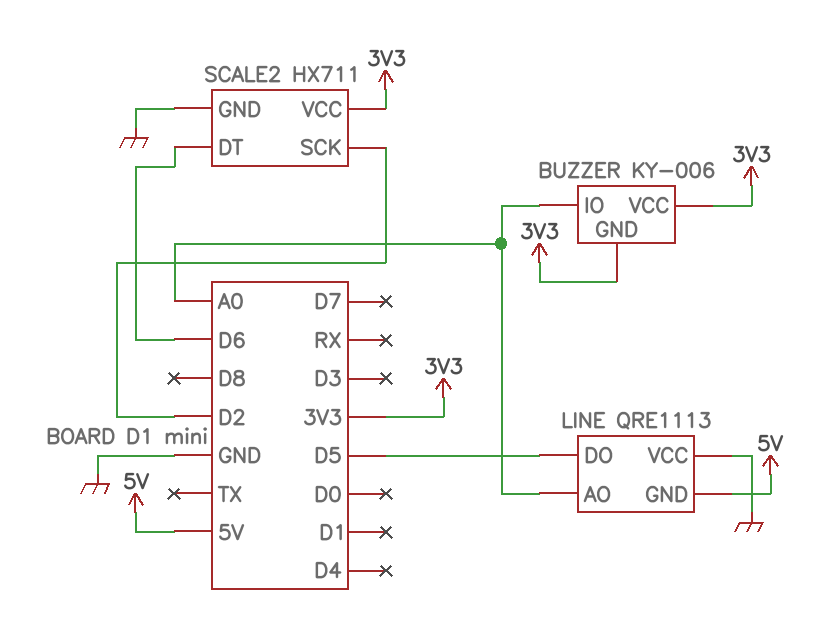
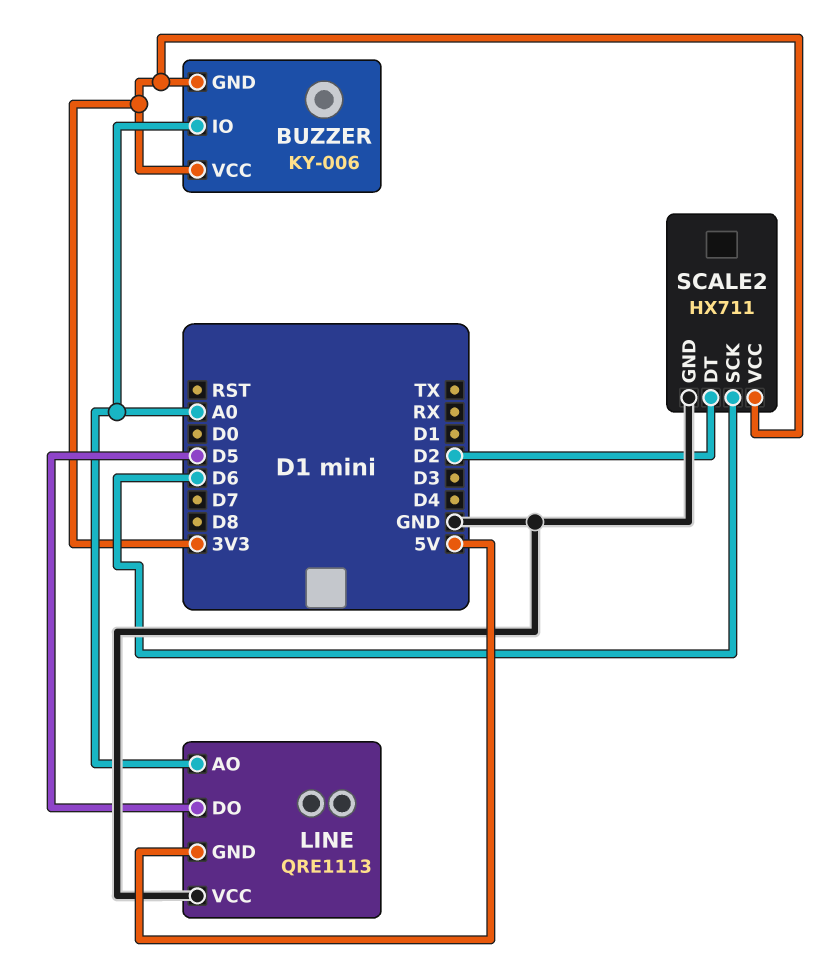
SCALE2 pin DT: D6 -> D2
SCALE2 pin SCK: D2 -> D6

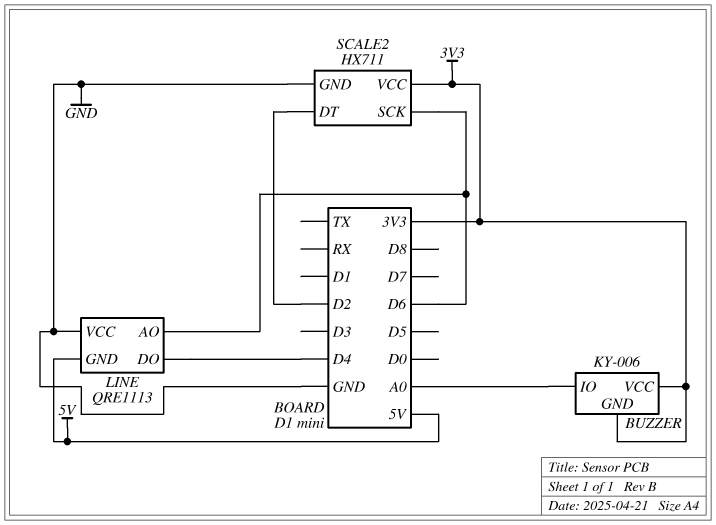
LINE pin AO: A0 -> D6
LINE pin DO: D5 -> D4

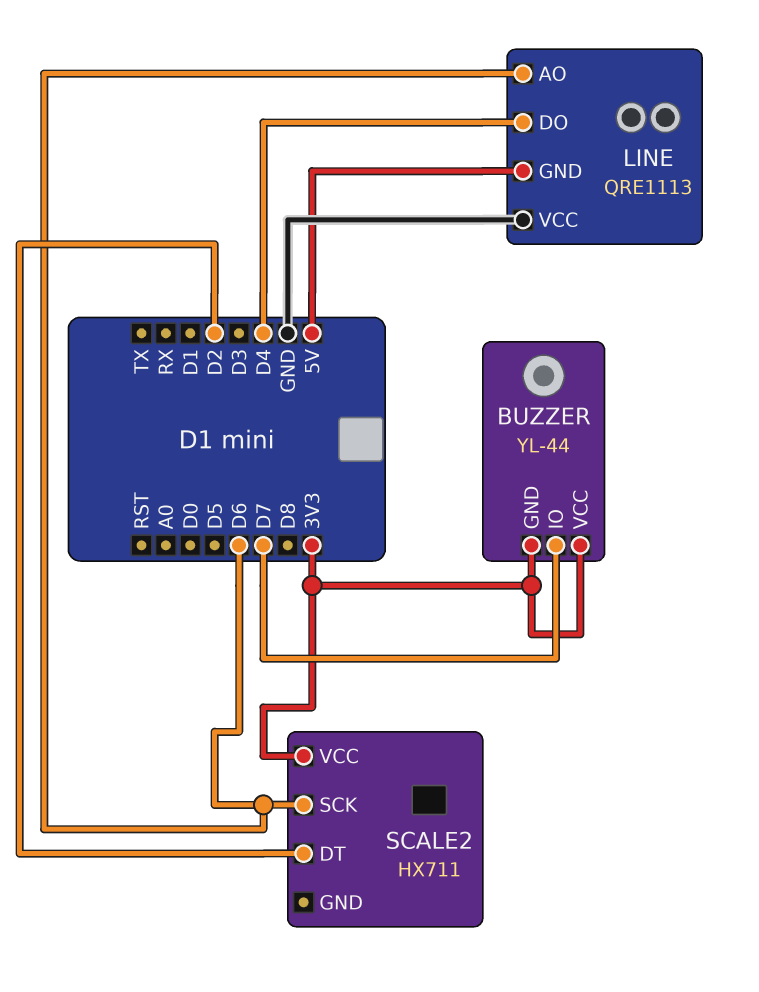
BUZZER: KY-006 -> YL-44
BUZZER pin IO: A0 -> D7
SCALE2 pin GND: GND -> none

